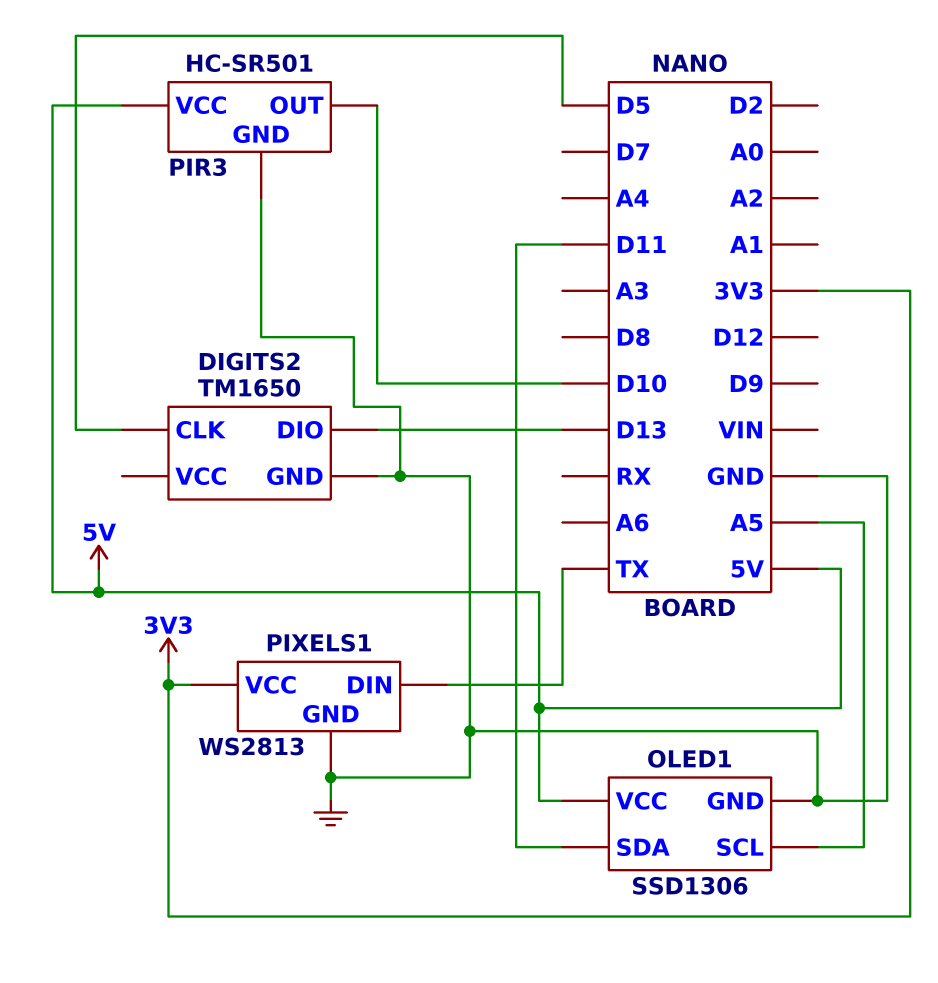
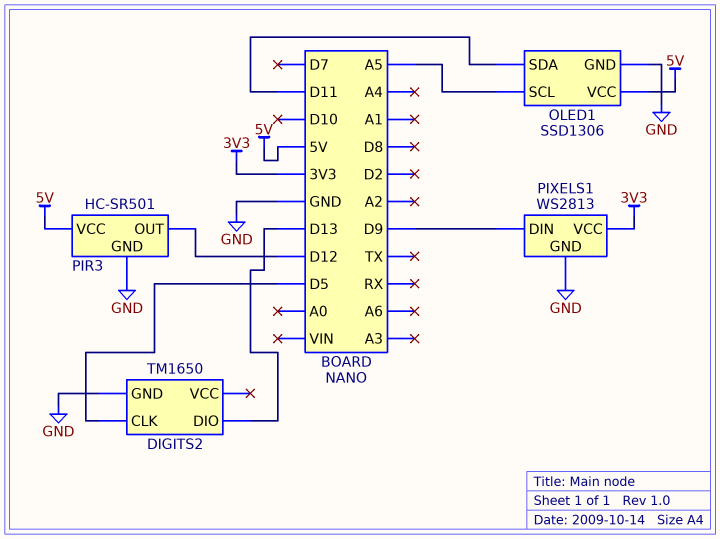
PIR3 pin OUT: D10 -> D12
PIXELS1 pin DIN: TX -> D9

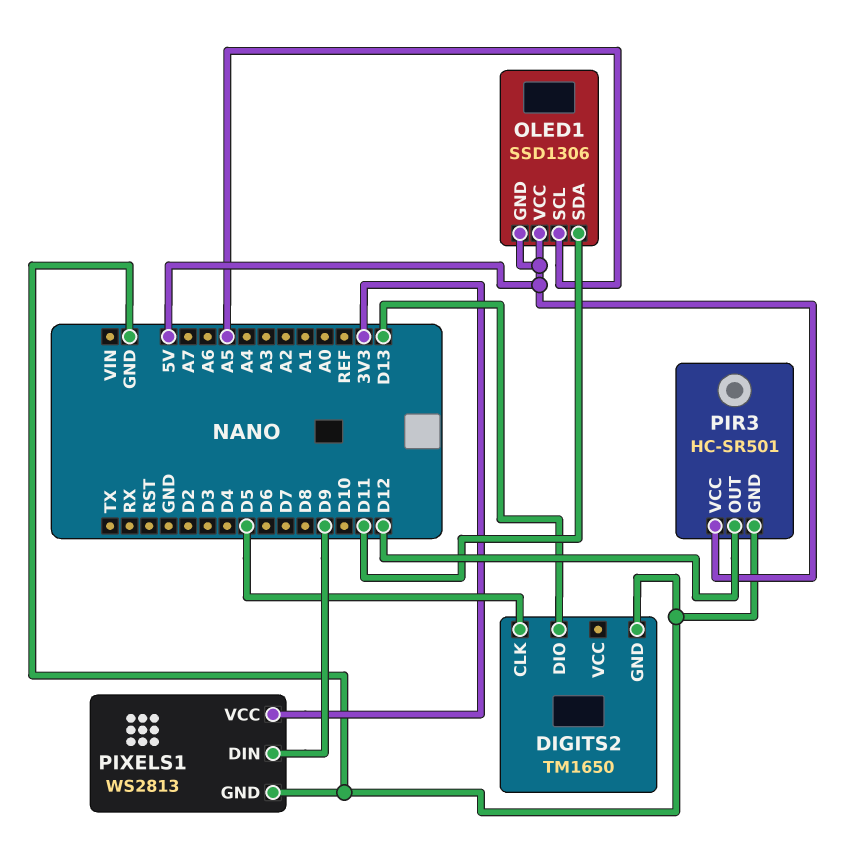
OLED1 pin GND: GND -> 5V

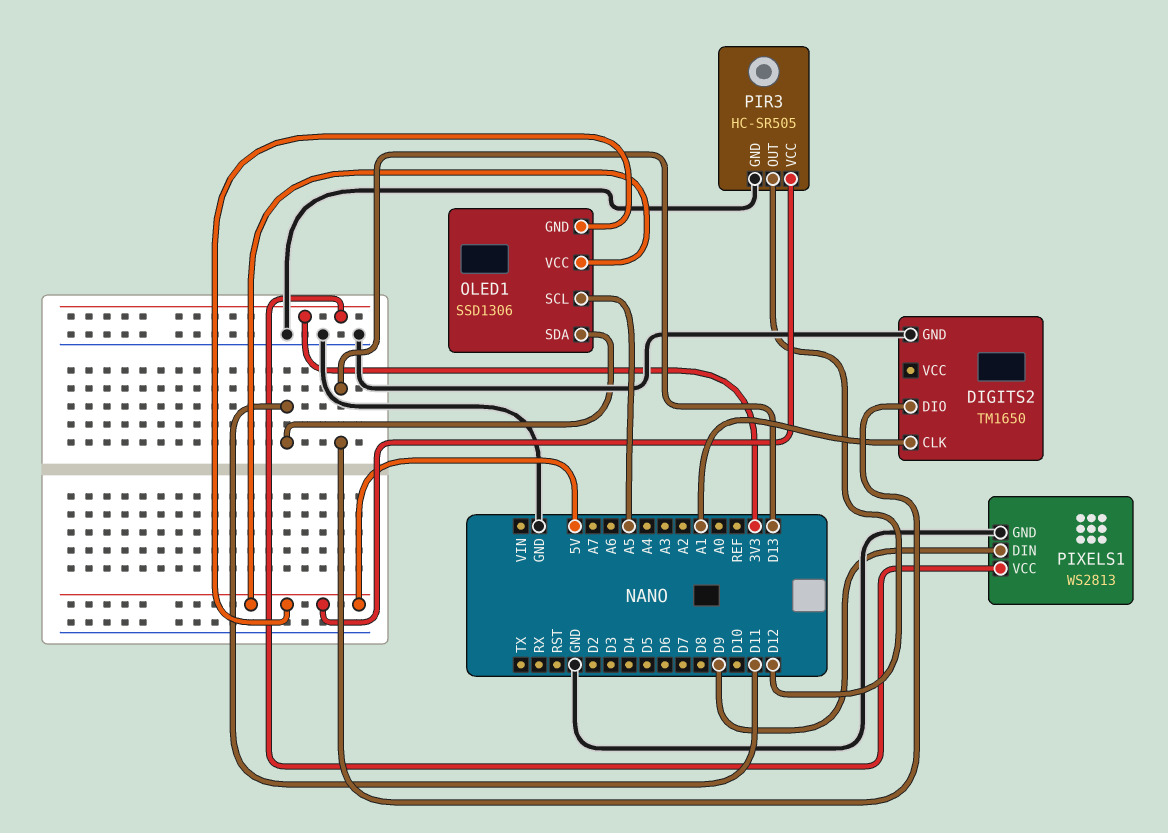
DIGITS2 pin CLK: D5 -> A1
PIR3: HC-SR501 -> HC-SR505

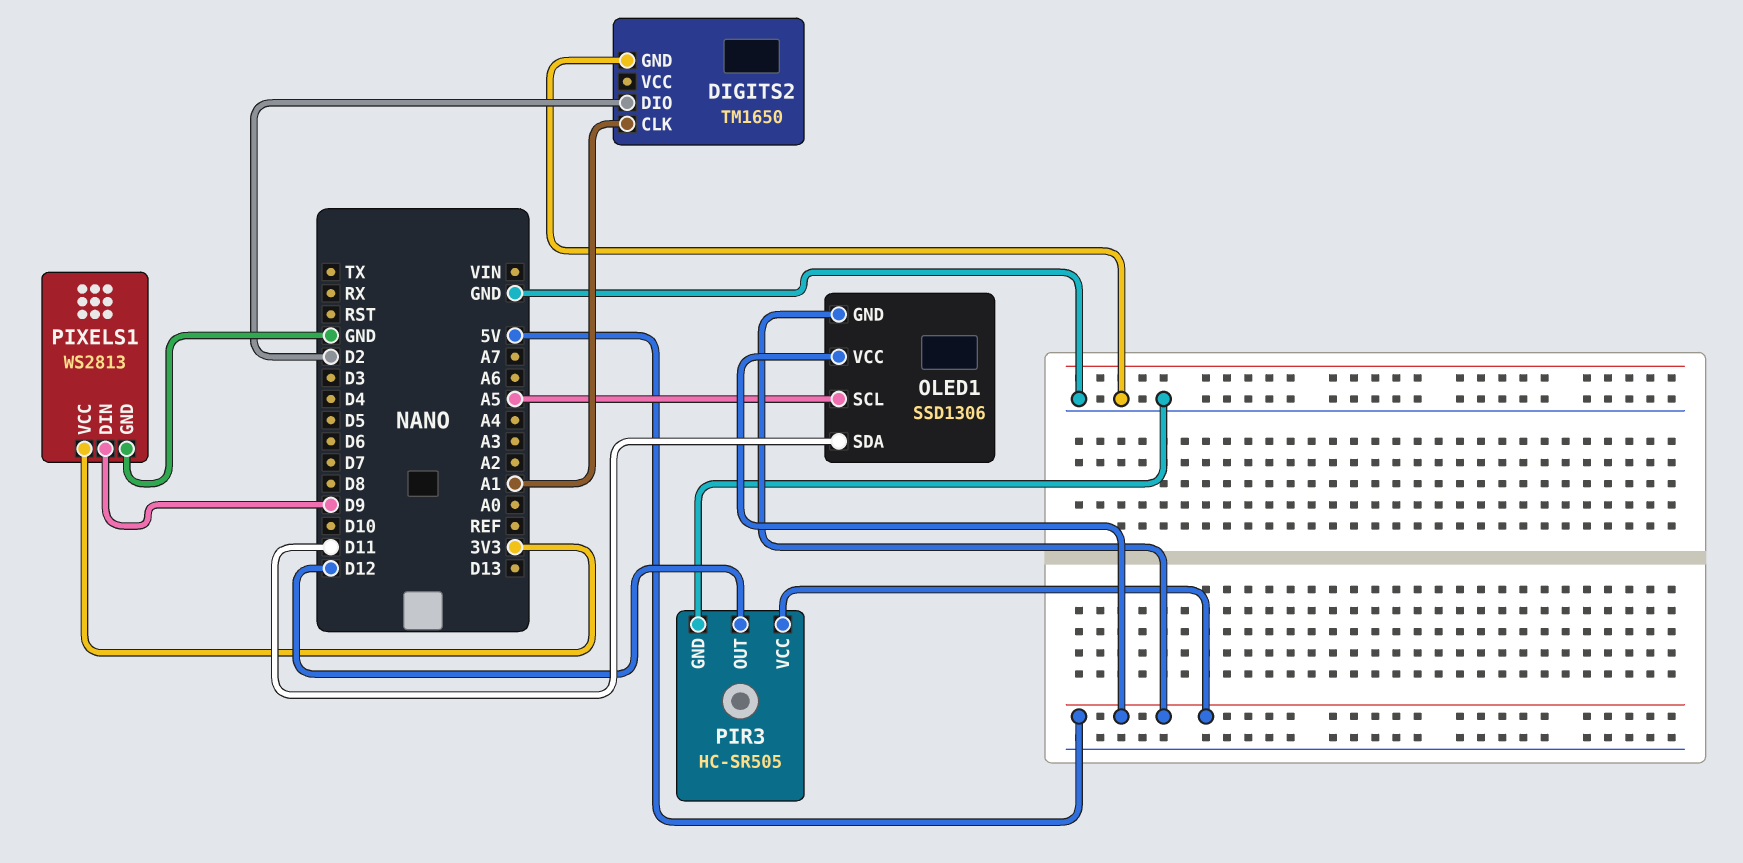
DIGITS2 pin DIO: D13 -> D2

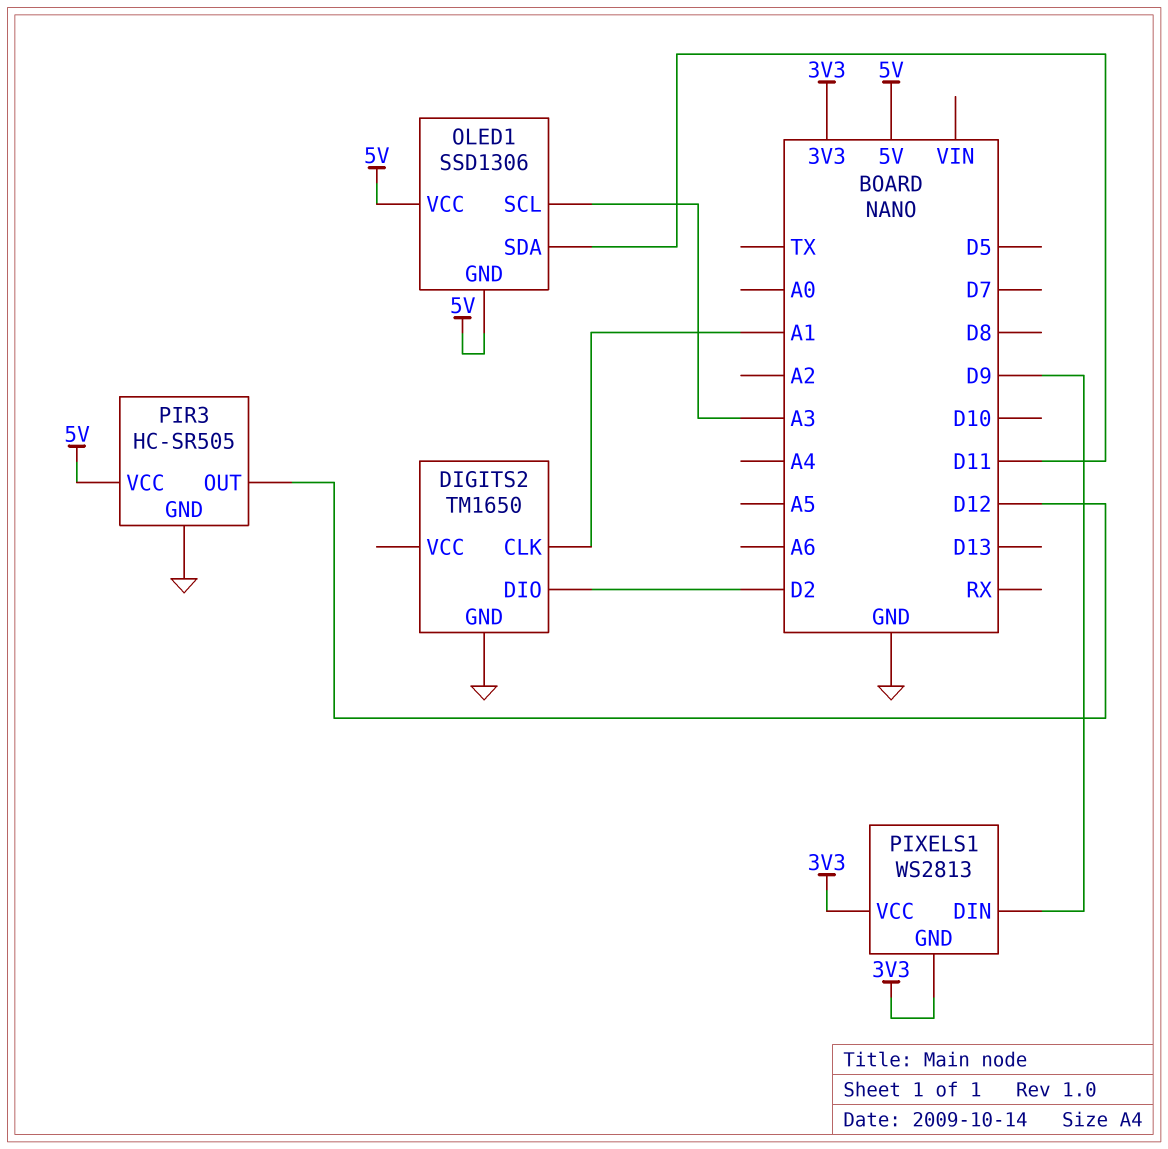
OLED1 pin SCL: A5 -> A3
PIXELS1 pin GND: GND -> 3V3

